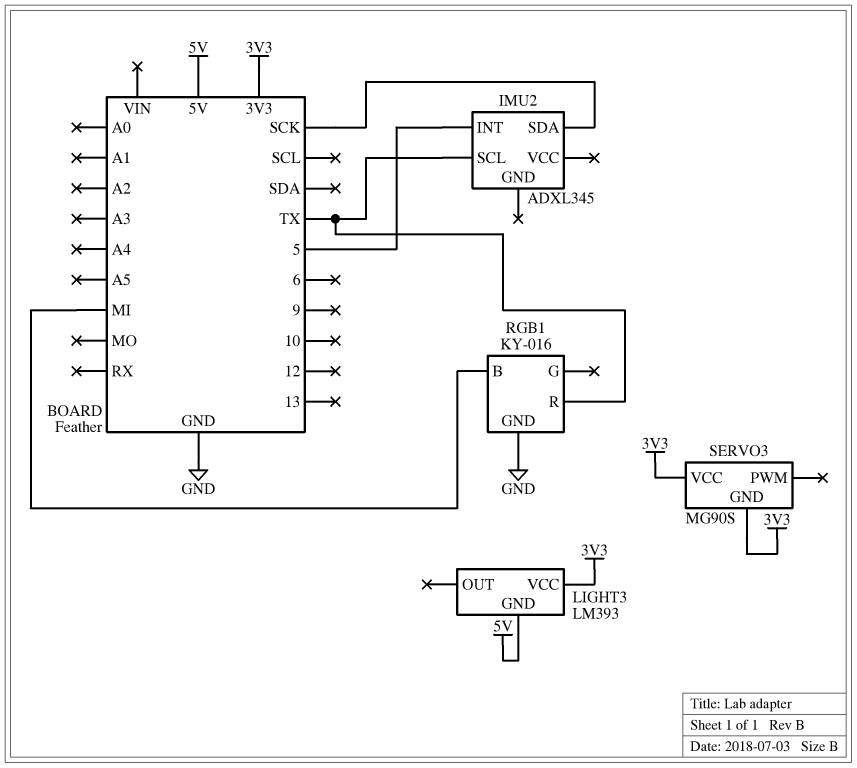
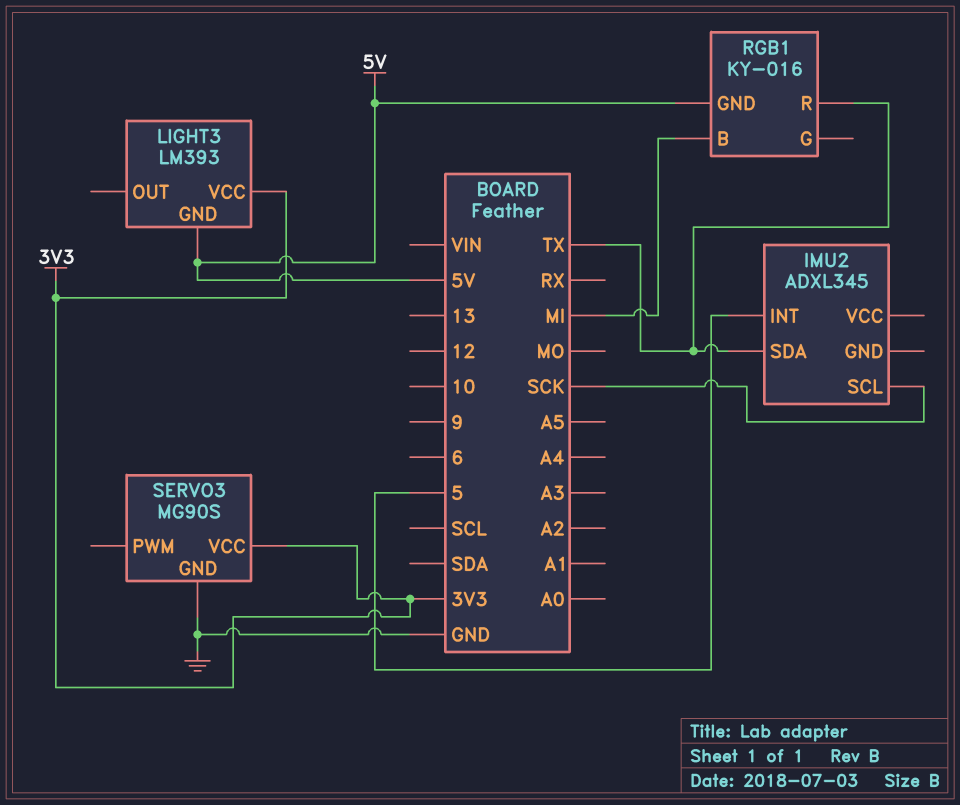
IMU2 pin SCL: TX -> SCK
IMU2 pin SDA: SCK -> TX
RGB1 pin GND: GND -> 5V
SERVO3 pin GND: 3V3 -> GND

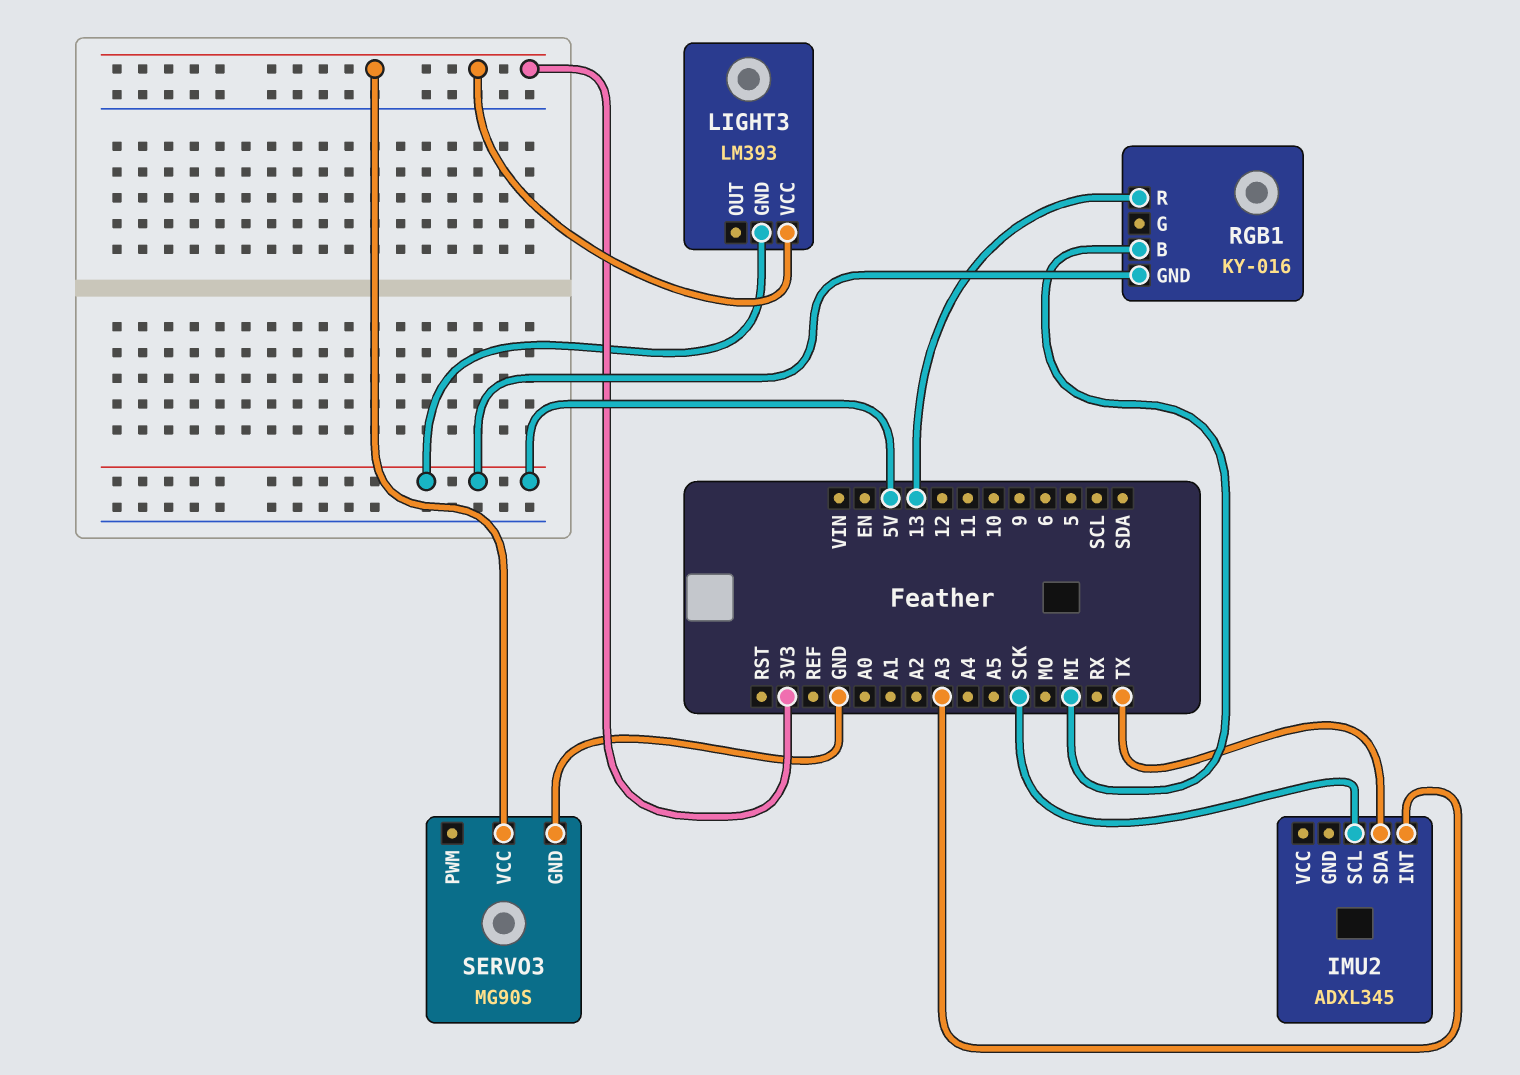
IMU2 pin INT: 5 -> A3
RGB1 pin R: TX -> 13

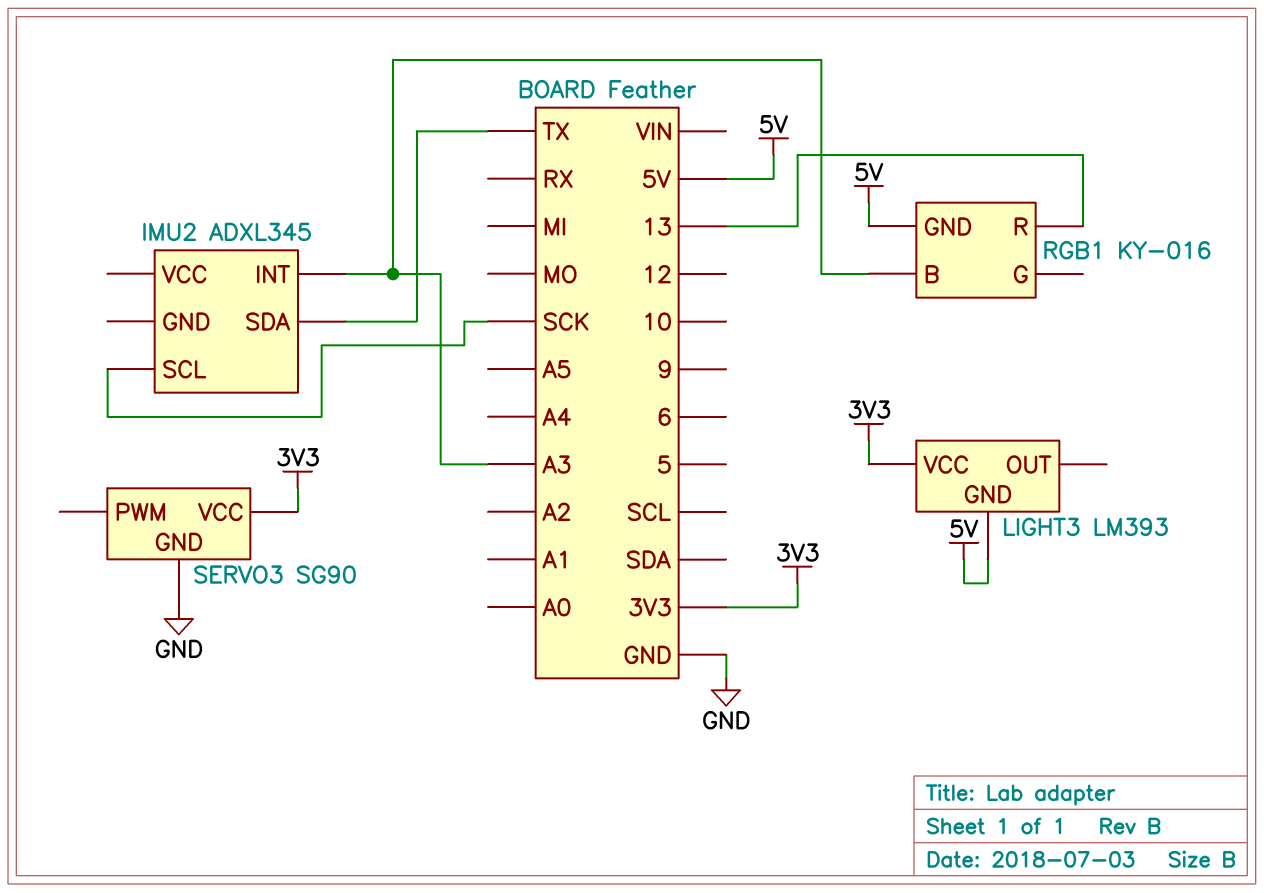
RGB1 pin B: MI -> A3
SERVO3: MG90S -> SG90

